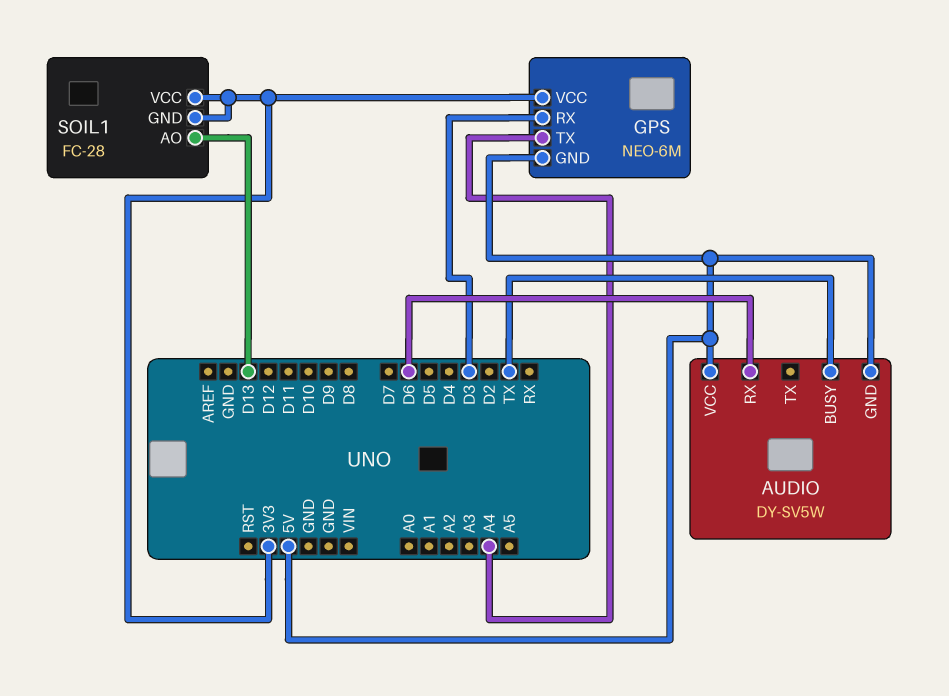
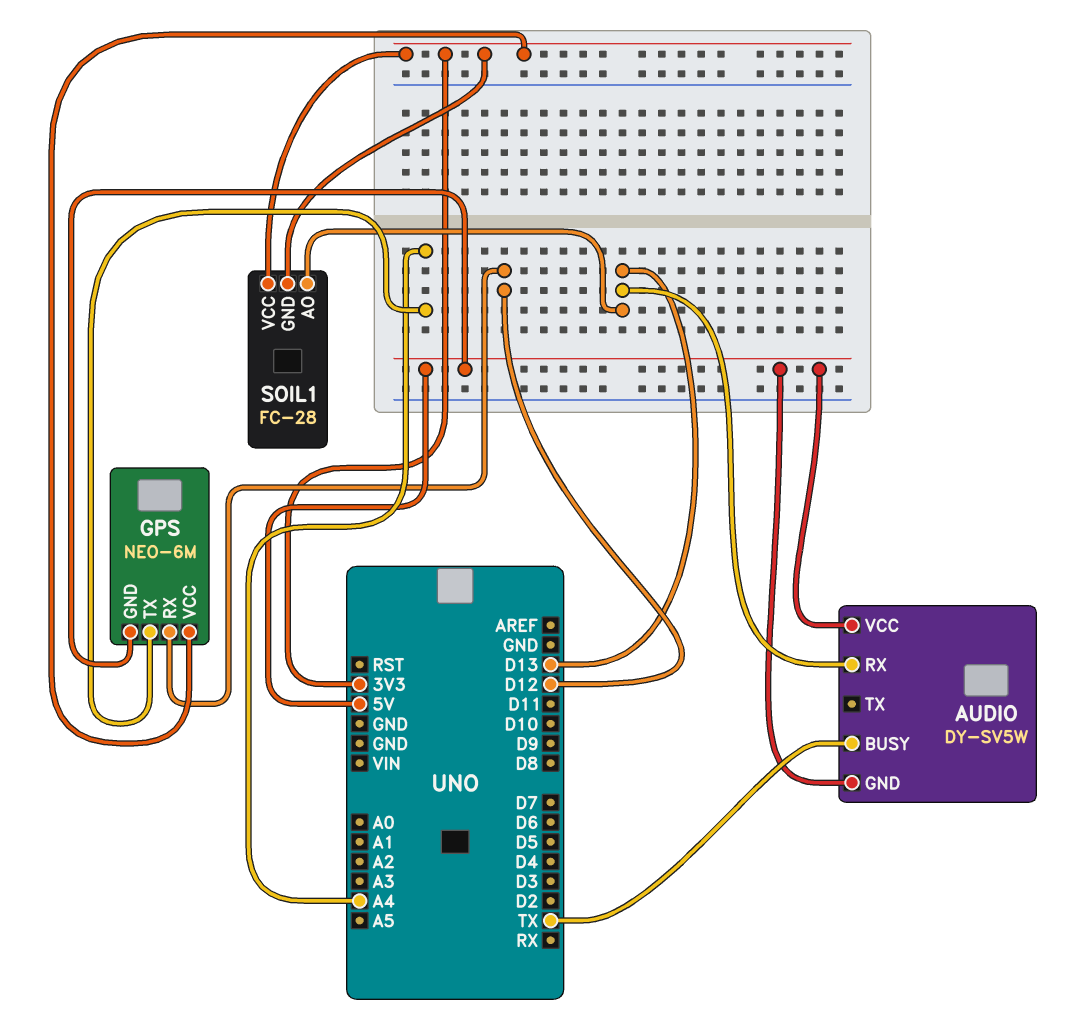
AUDIO pin RX: D6 -> D13
GPS pin RX: D3 -> D12

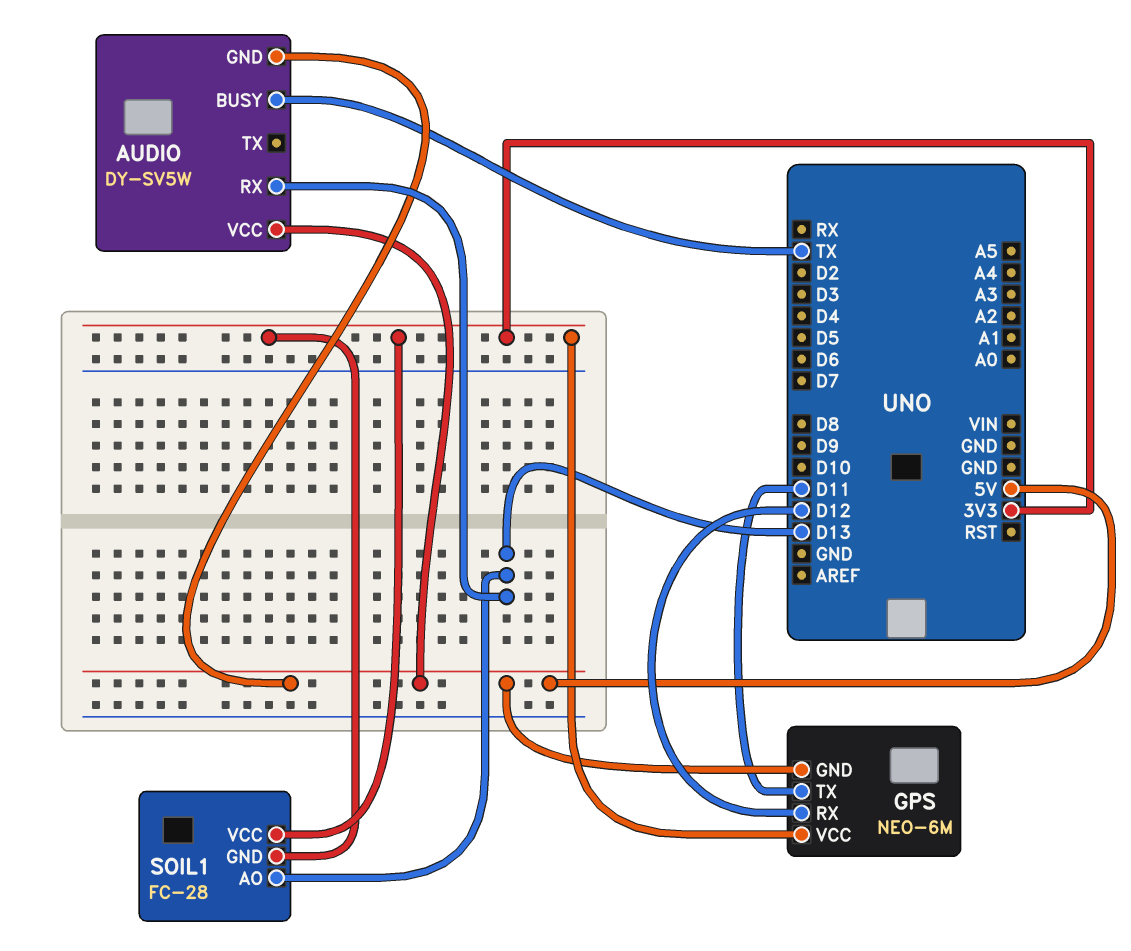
GPS pin TX: A4 -> D11

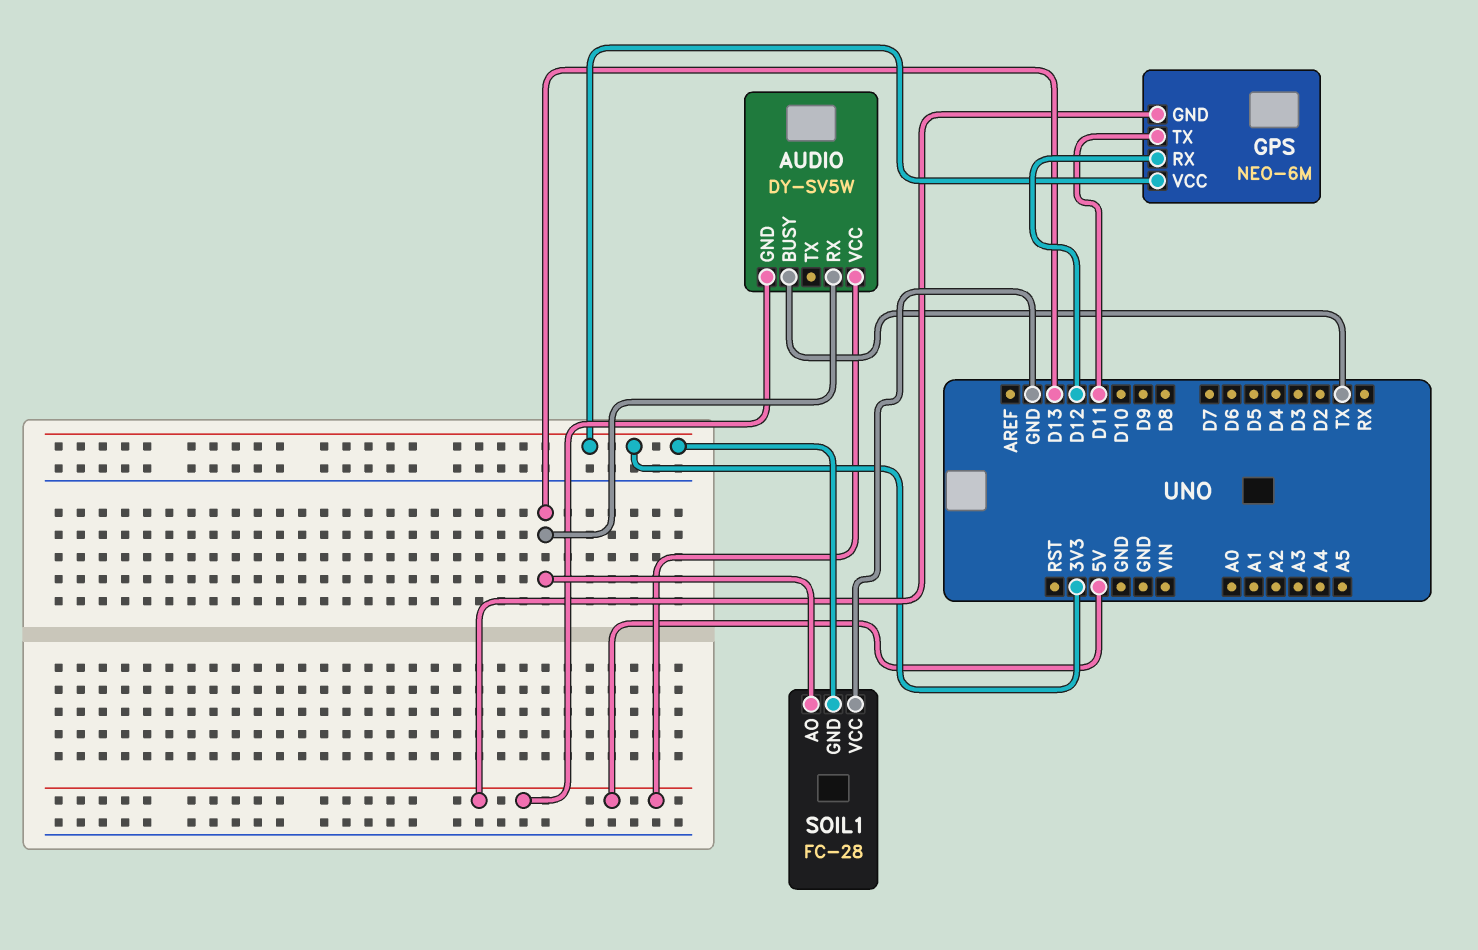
SOIL1 pin VCC: 3V3 -> GND

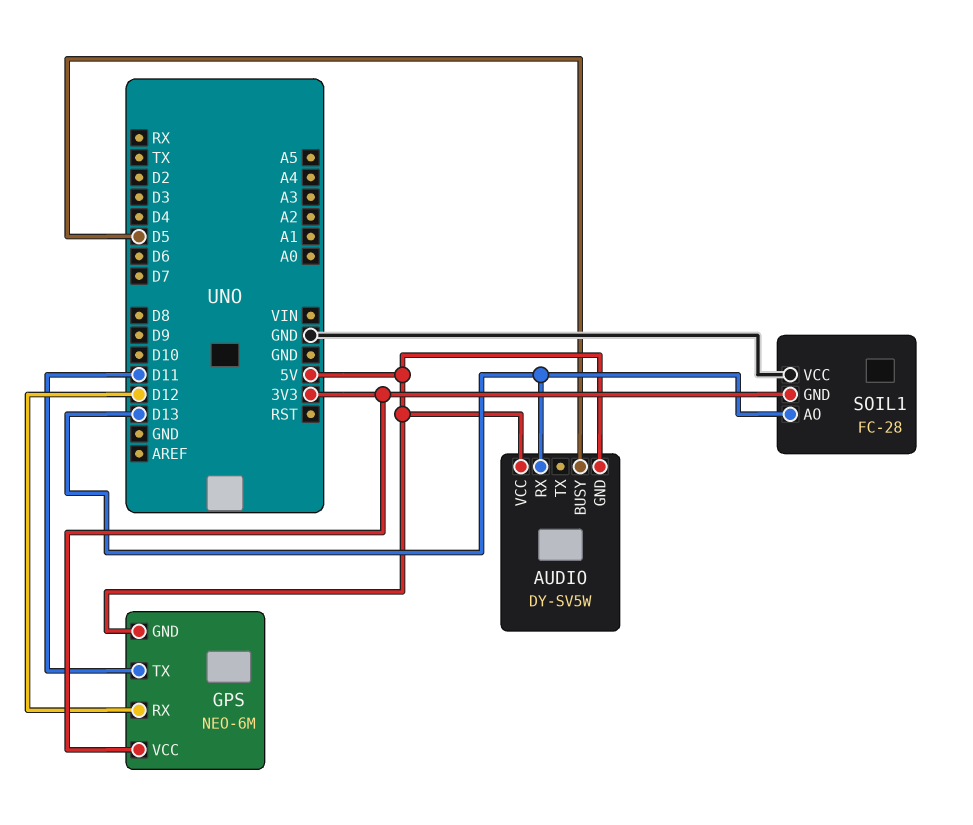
AUDIO pin BUSY: TX -> D5

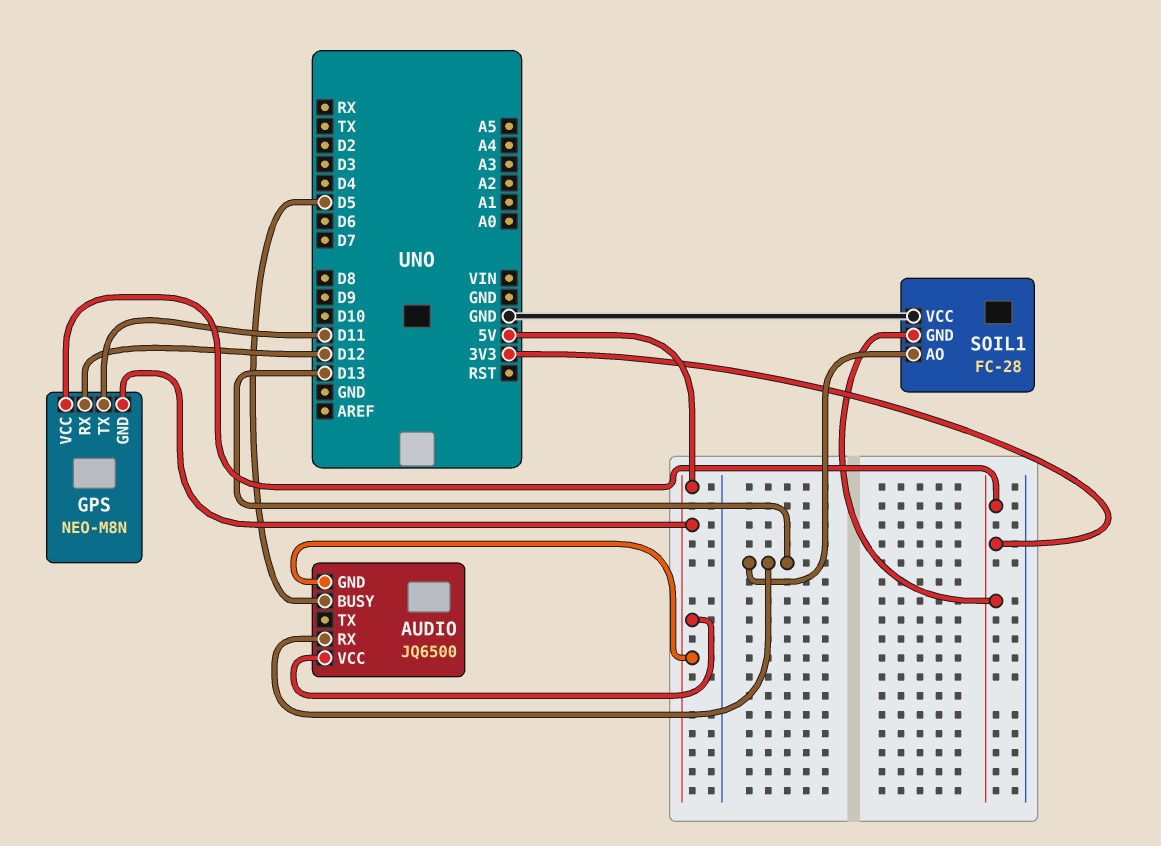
AUDIO: DY-SV5W -> JQ6500
GPS: NEO-6M -> NEO-M8N

